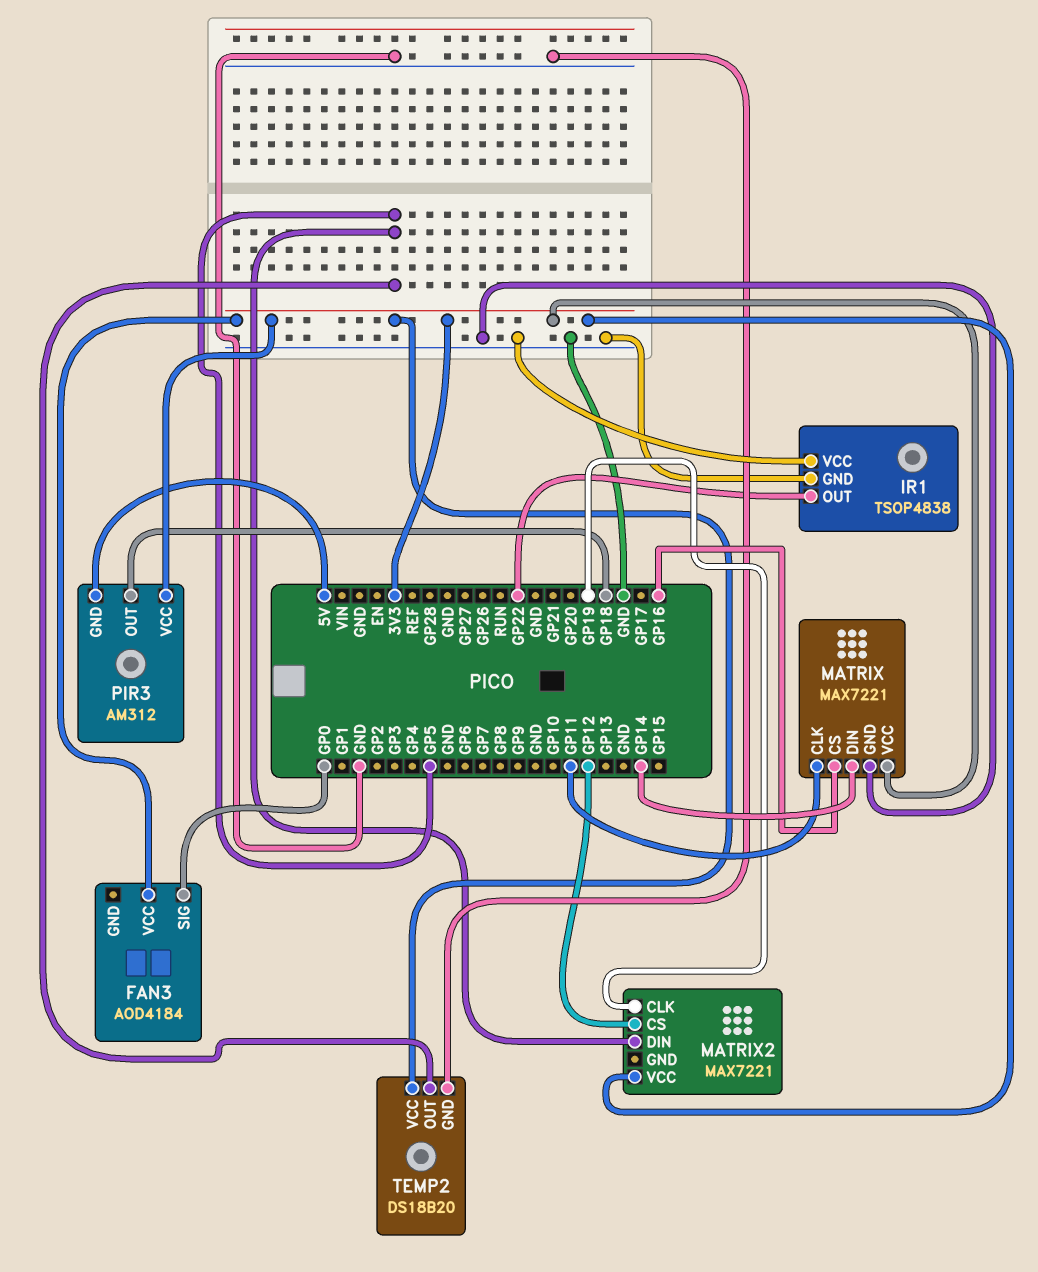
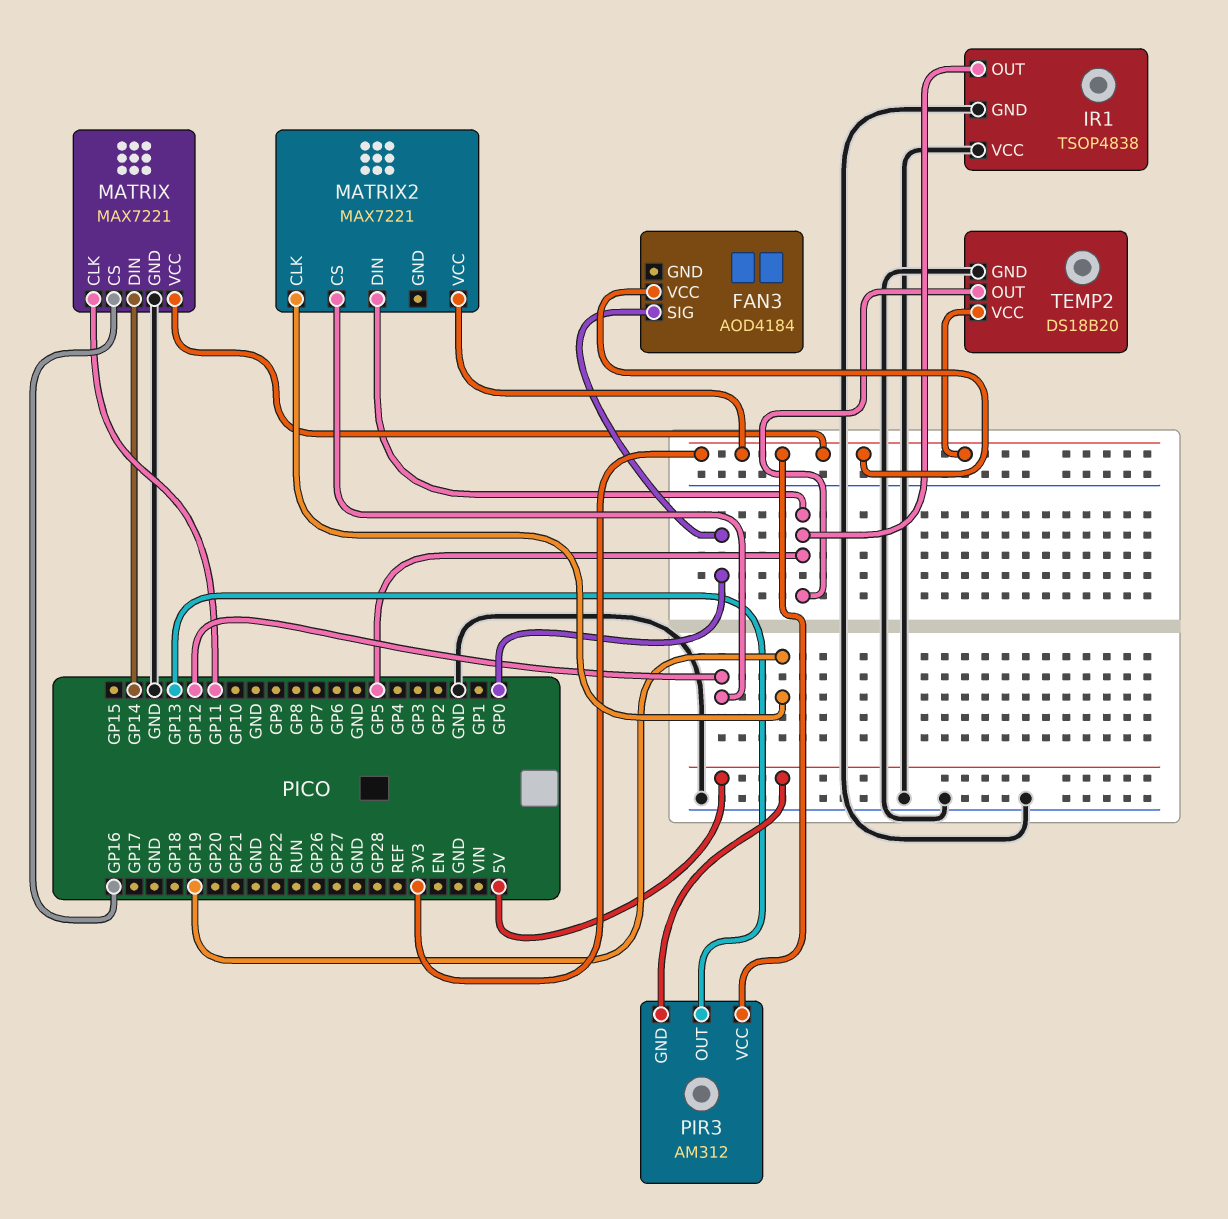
IR1 pin OUT: GP22 -> GP5
PIR3 pin OUT: GP18 -> GP13

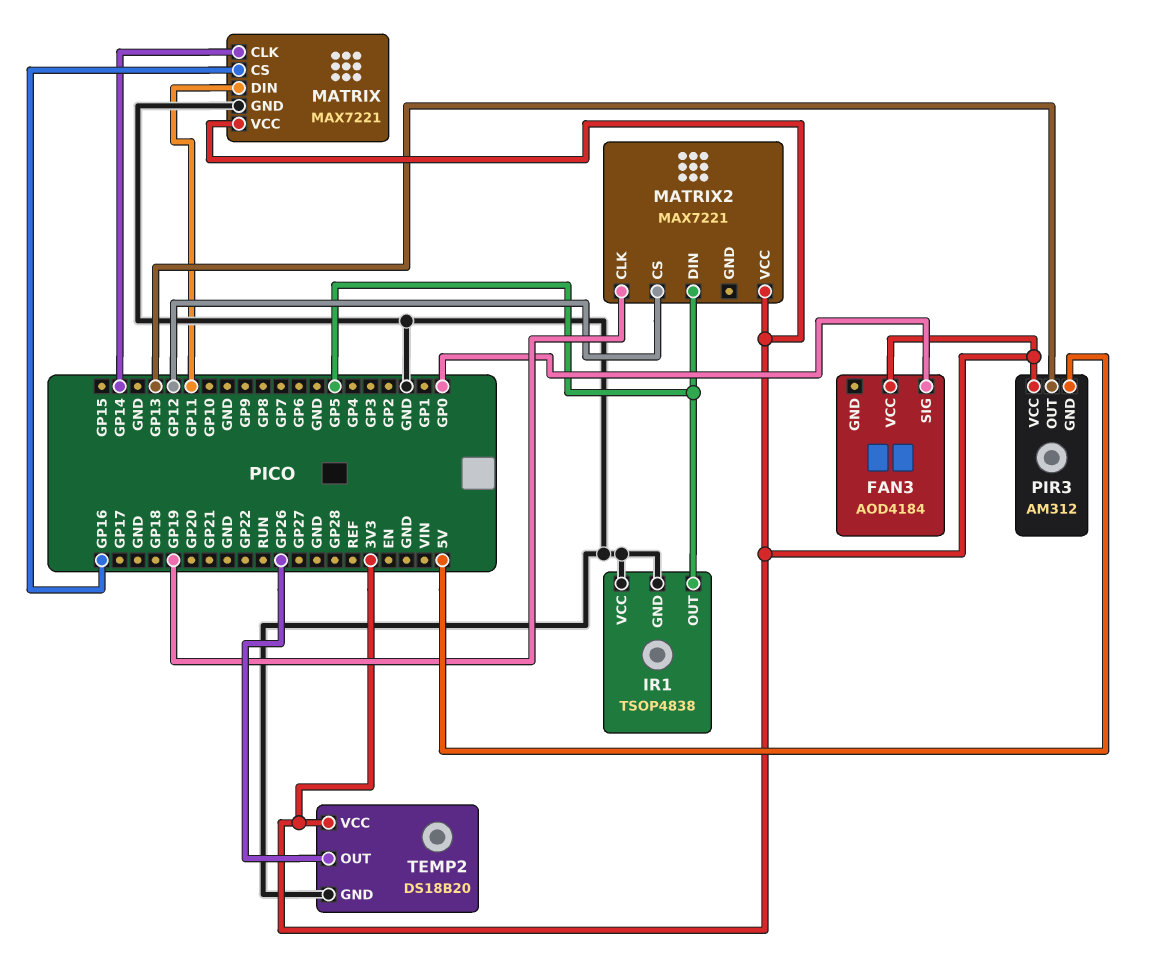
MATRIX pin CLK: GP11 -> GP14
MATRIX pin DIN: GP14 -> GP11
TEMP2 pin OUT: GP5 -> GP26

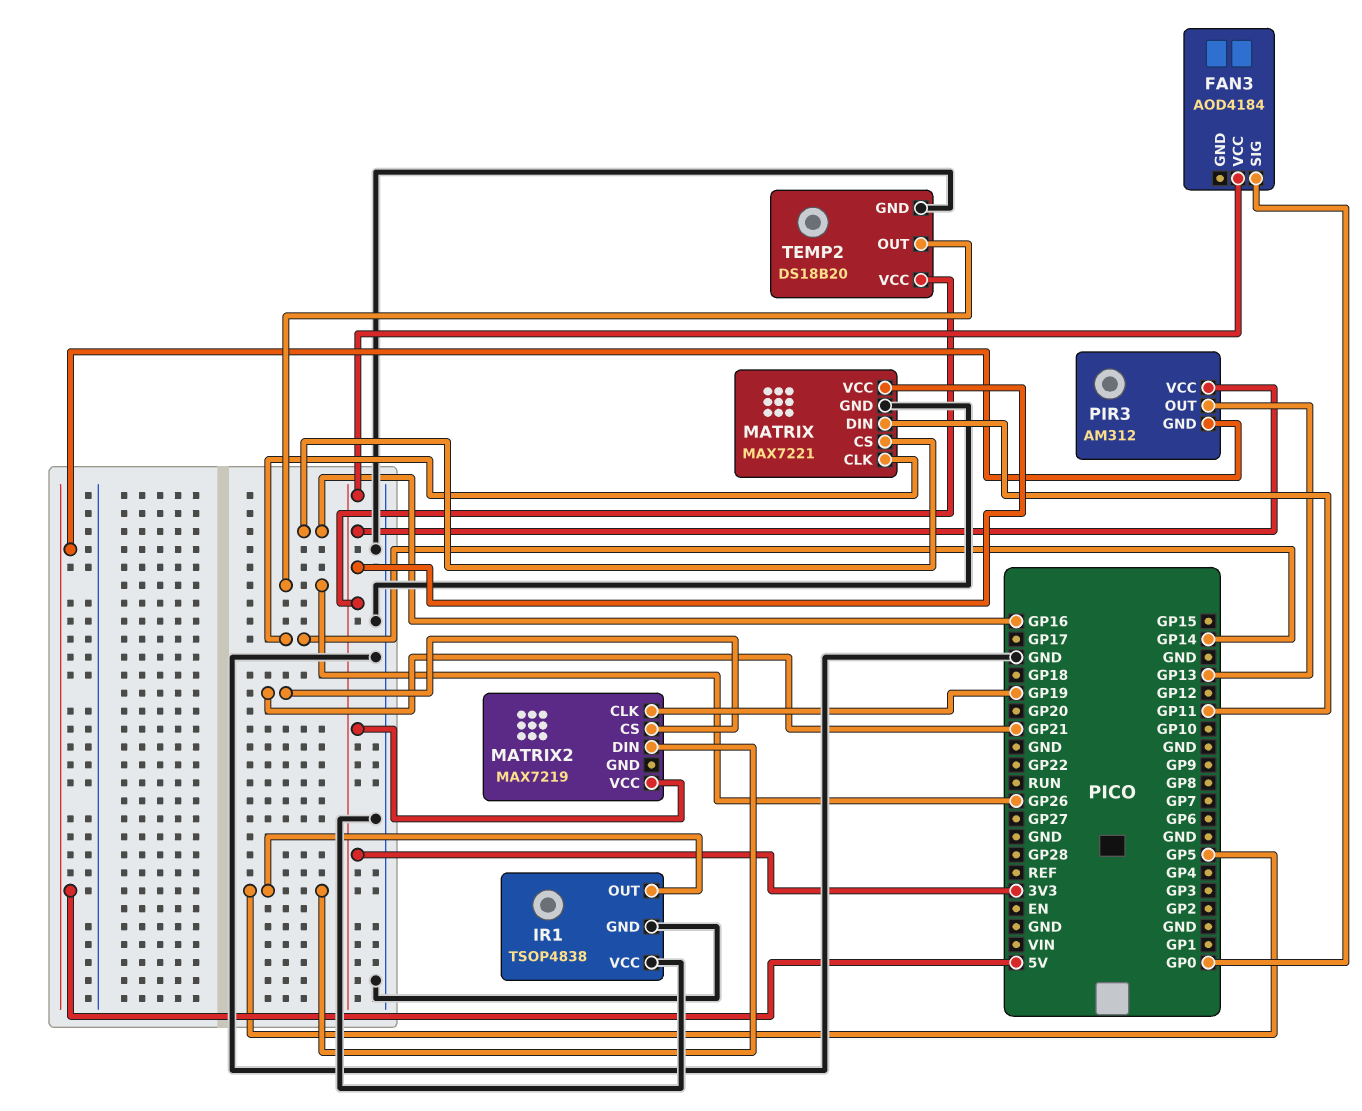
MATRIX2: MAX7221 -> MAX7219
MATRIX2 pin CS: GP12 -> GP21

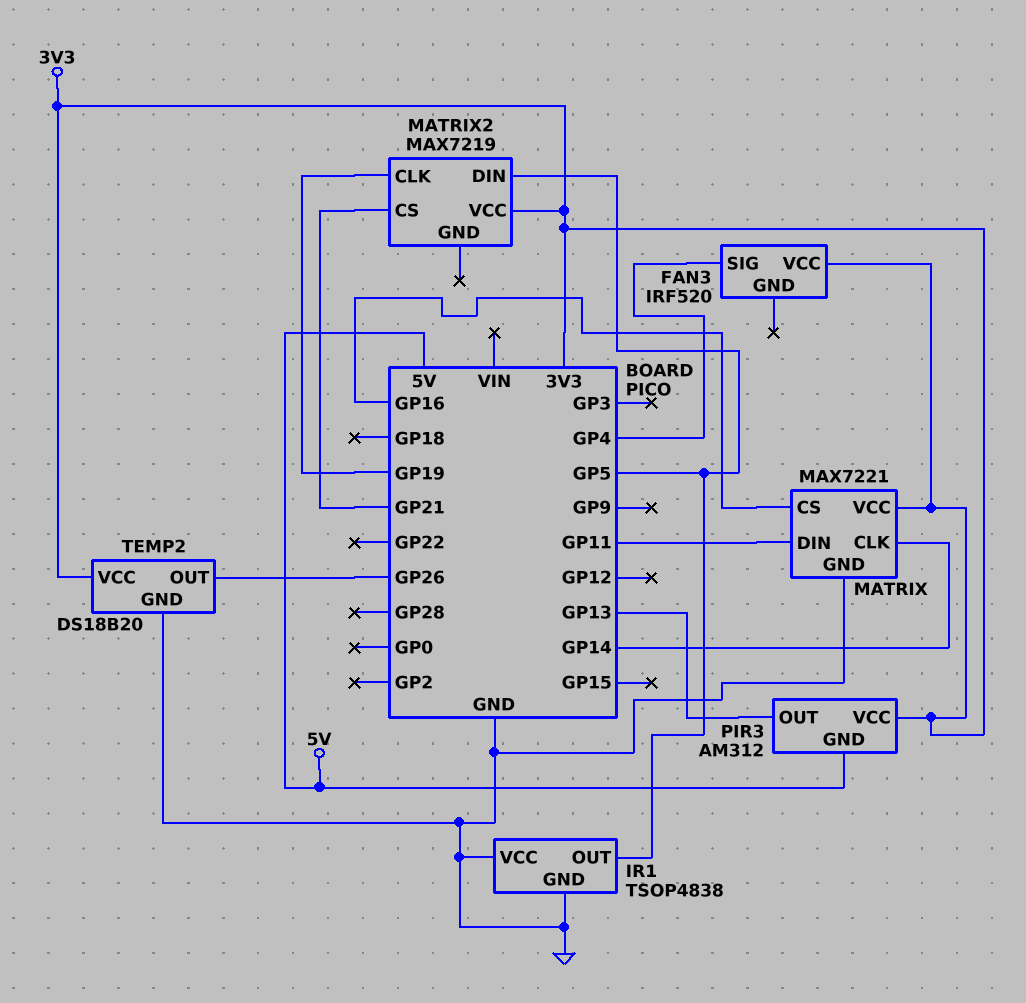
FAN3: AOD4184 -> IRF520
FAN3 pin SIG: GP0 -> GP4

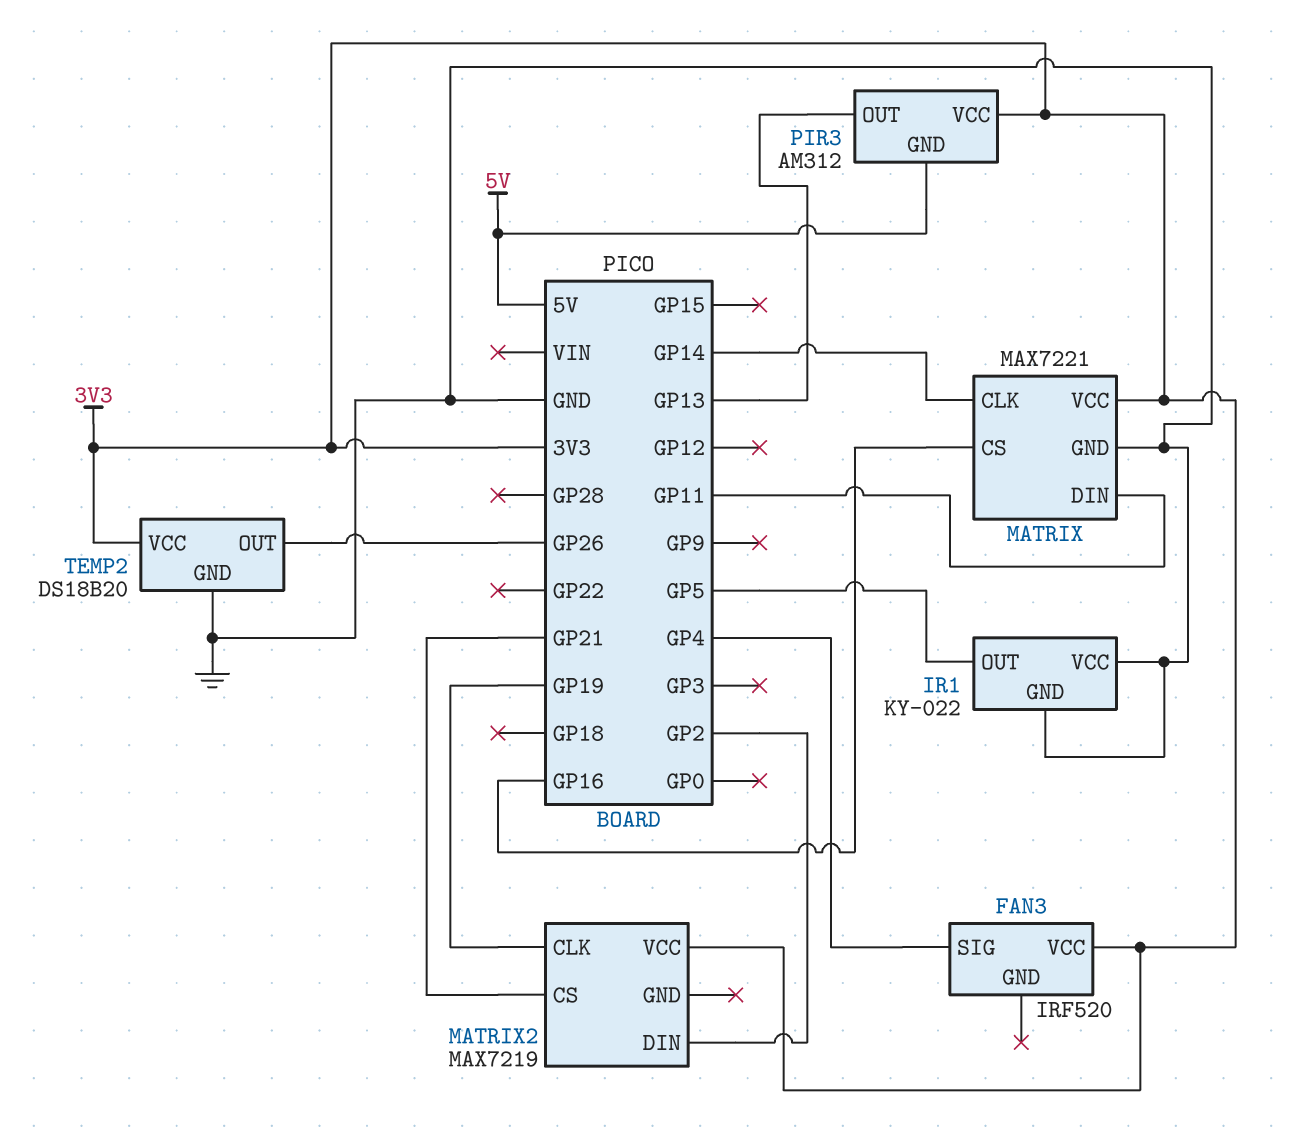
IR1: TSOP4838 -> KY-022
MATRIX2 pin DIN: GP5 -> GP2

